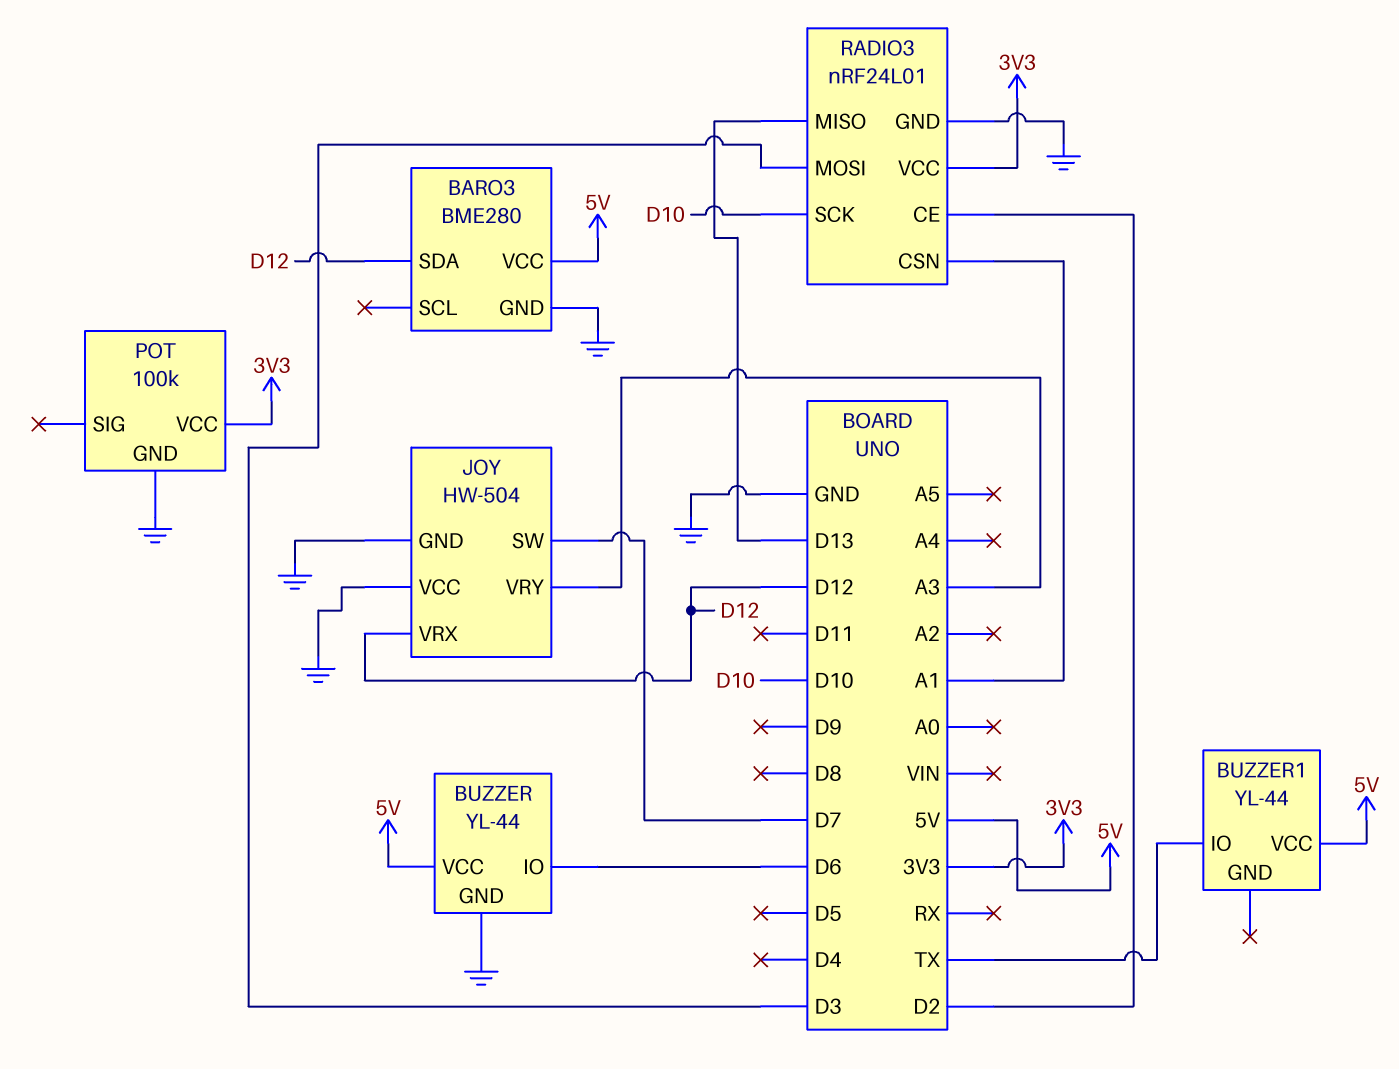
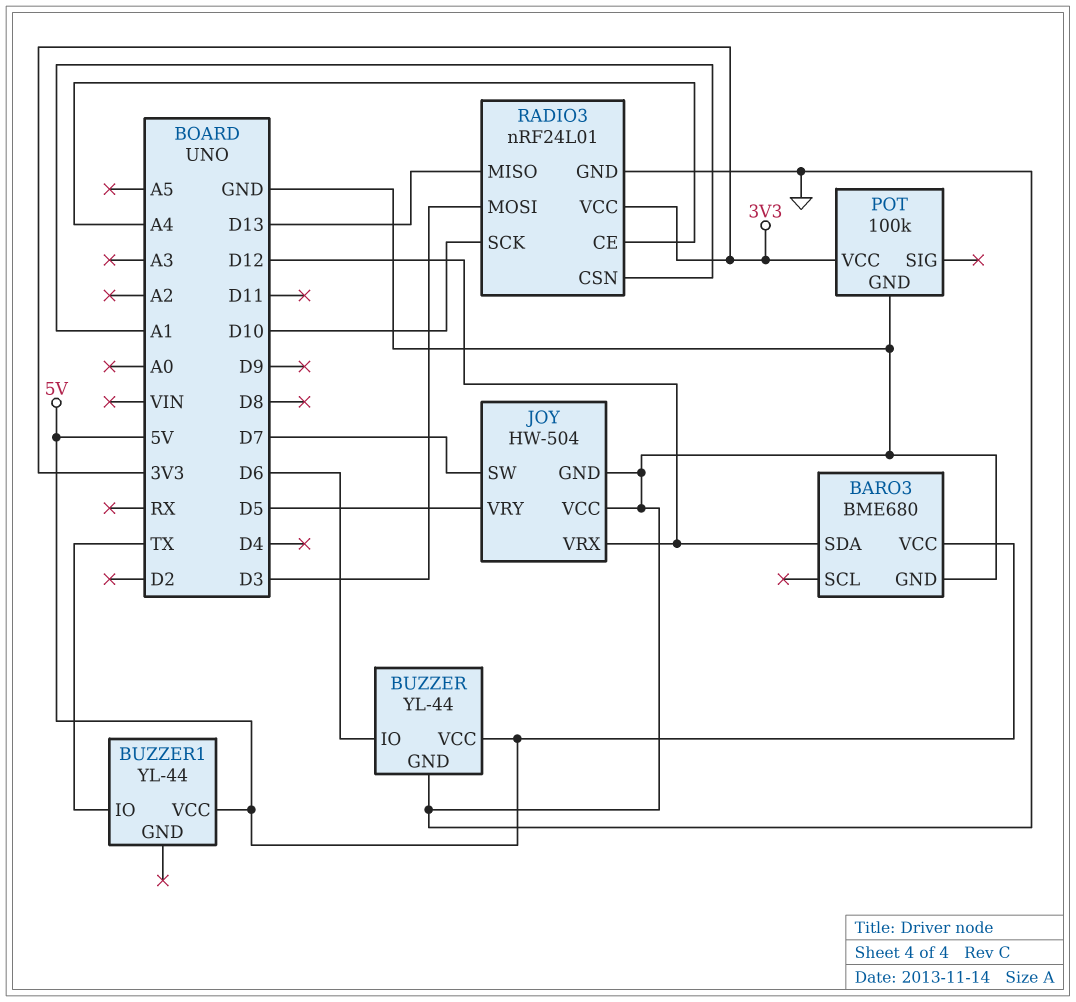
BARO3: BME280 -> BME680
JOY pin VRY: A3 -> D5
RADIO3 pin CE: D2 -> A4

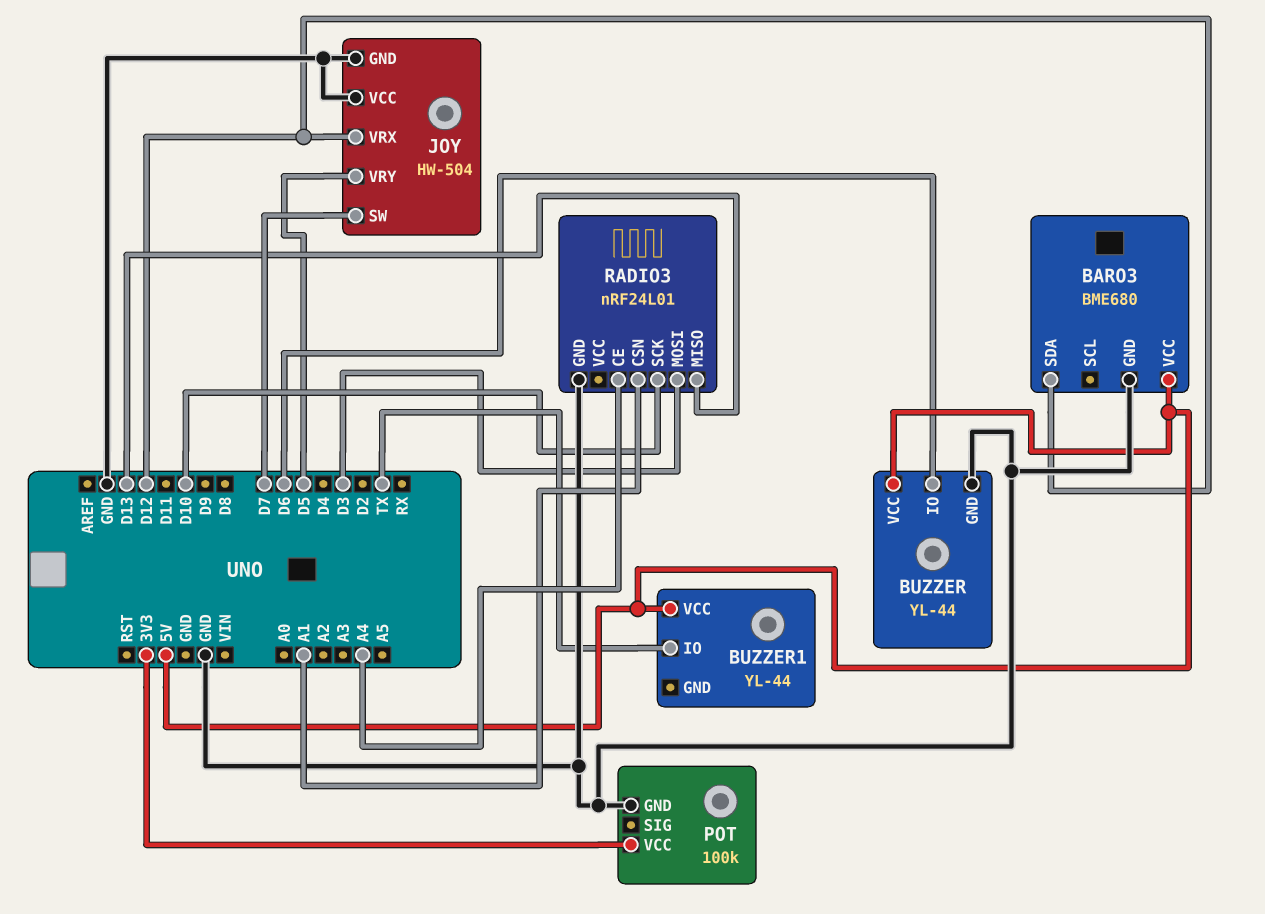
RADIO3 pin VCC: 3V3 -> none

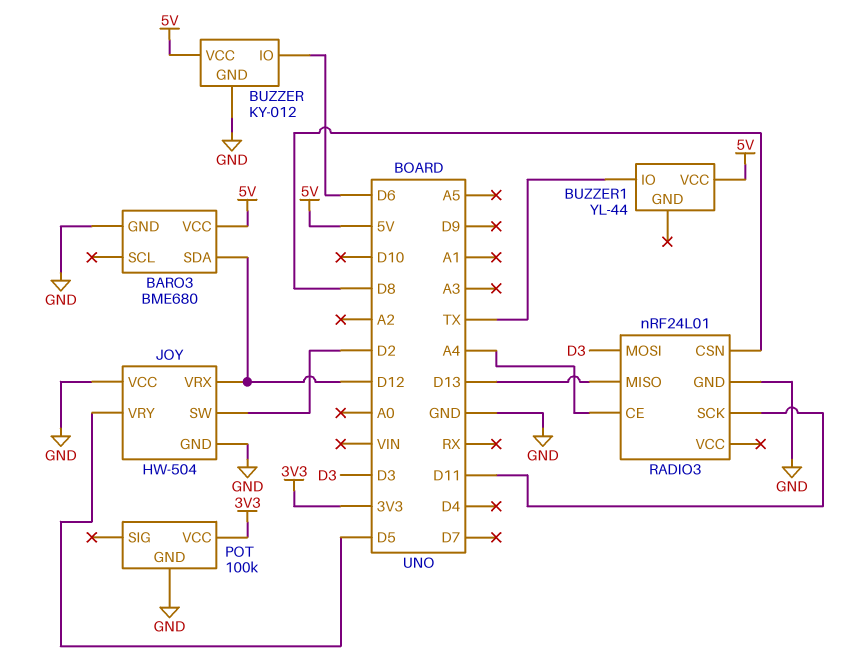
BUZZER: YL-44 -> KY-012
JOY pin SW: D7 -> D2
RADIO3 pin CSN: A1 -> D8
RADIO3 pin SCK: D10 -> D11

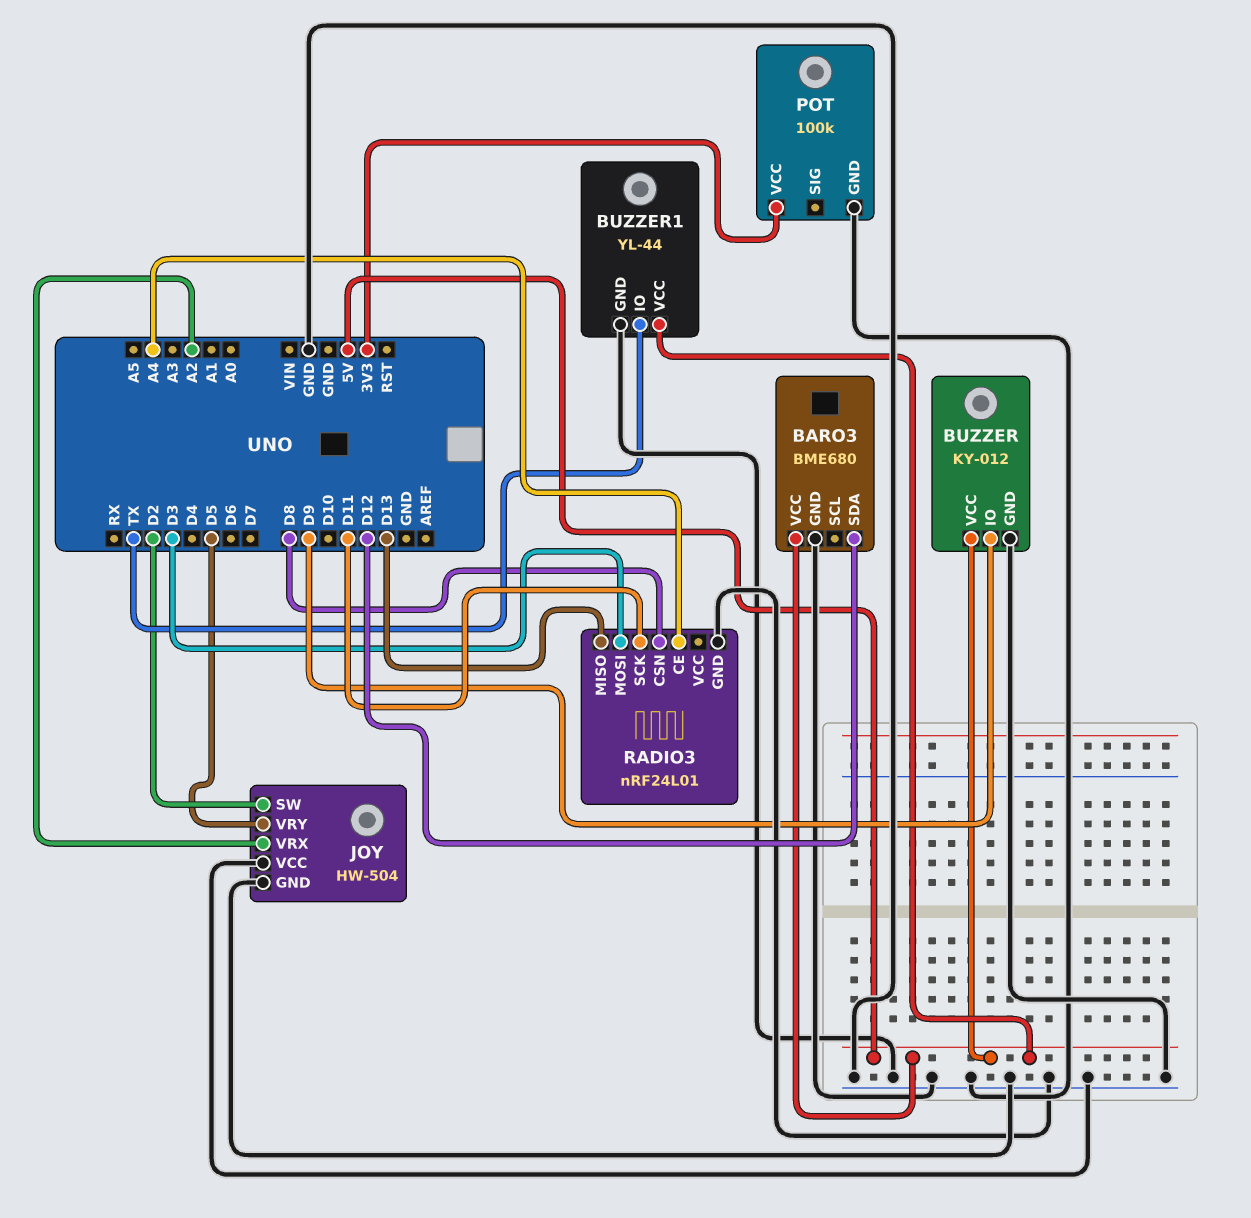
BUZZER pin IO: D6 -> D9
BUZZER1 pin GND: none -> GND
JOY pin VRX: D12 -> A2

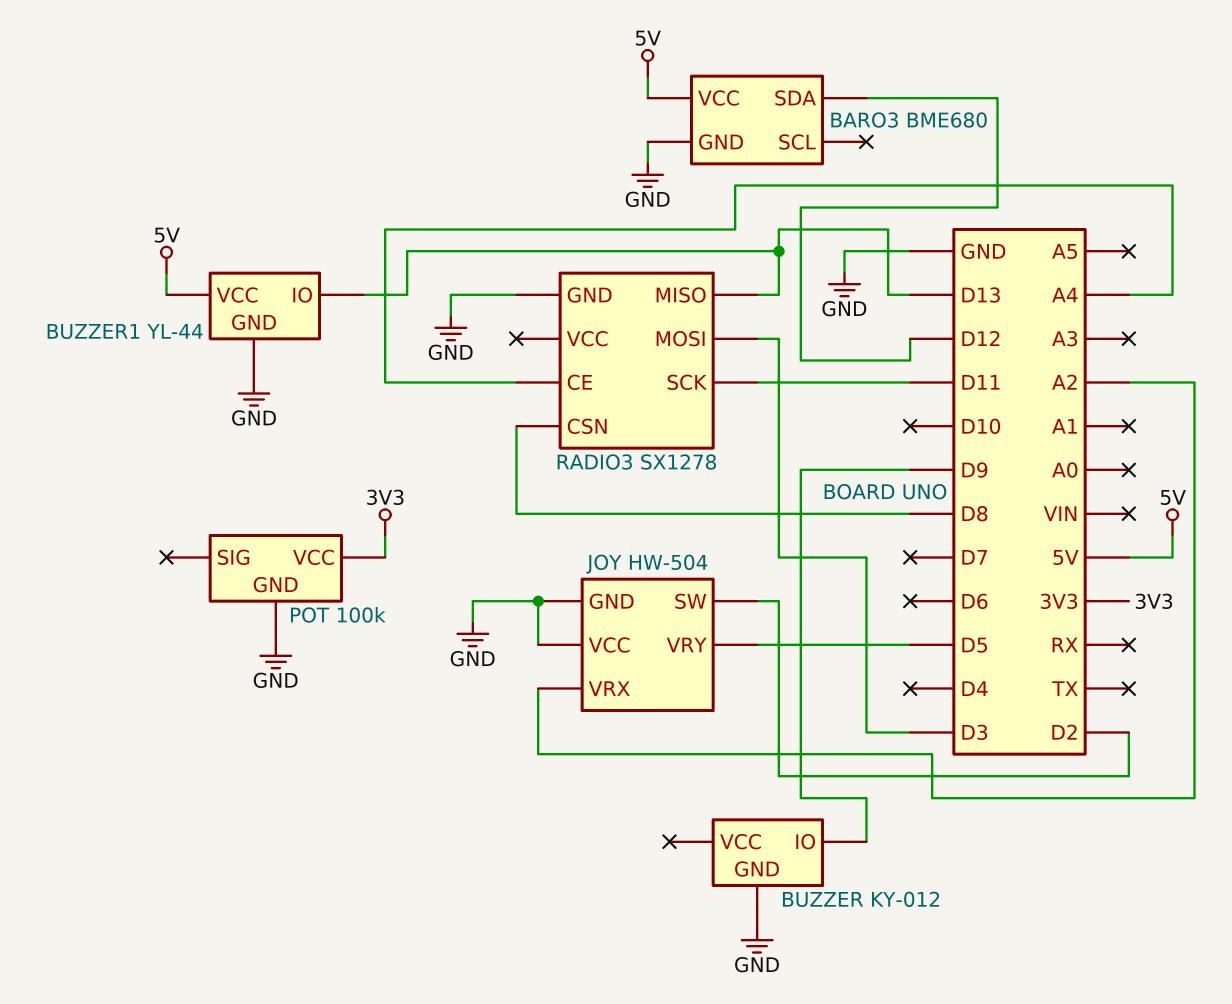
BUZZER pin VCC: 5V -> none
BUZZER1 pin IO: TX -> D13
RADIO3: nRF24L01 -> SX1278

